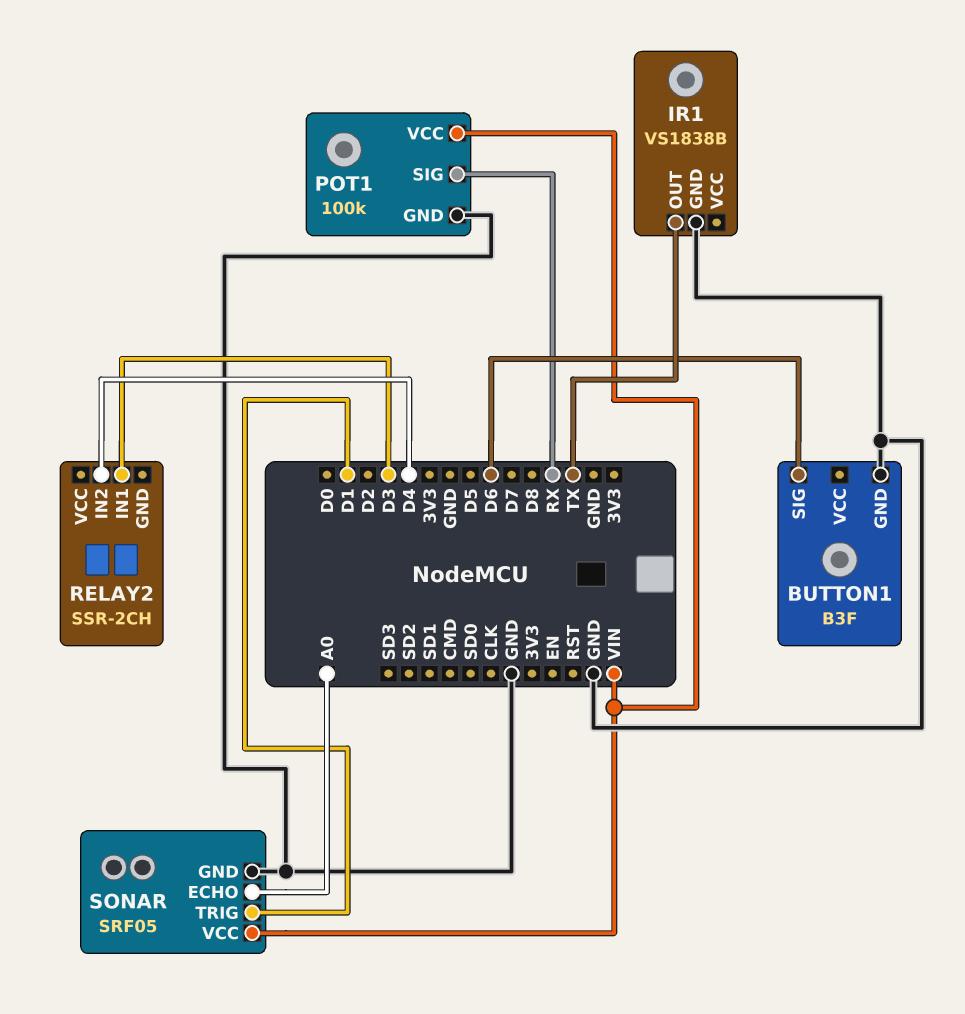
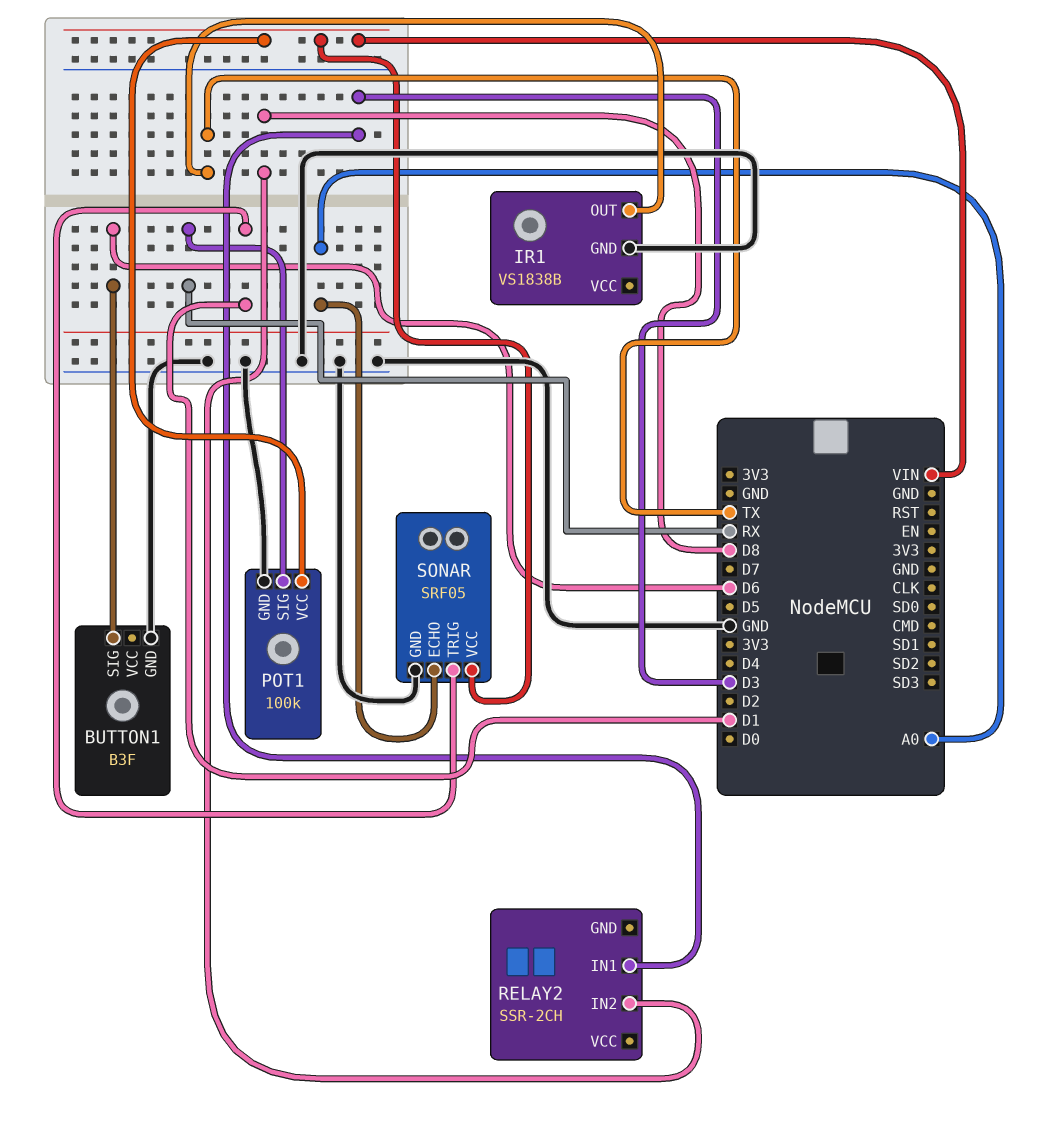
RELAY2 pin IN2: D4 -> D8

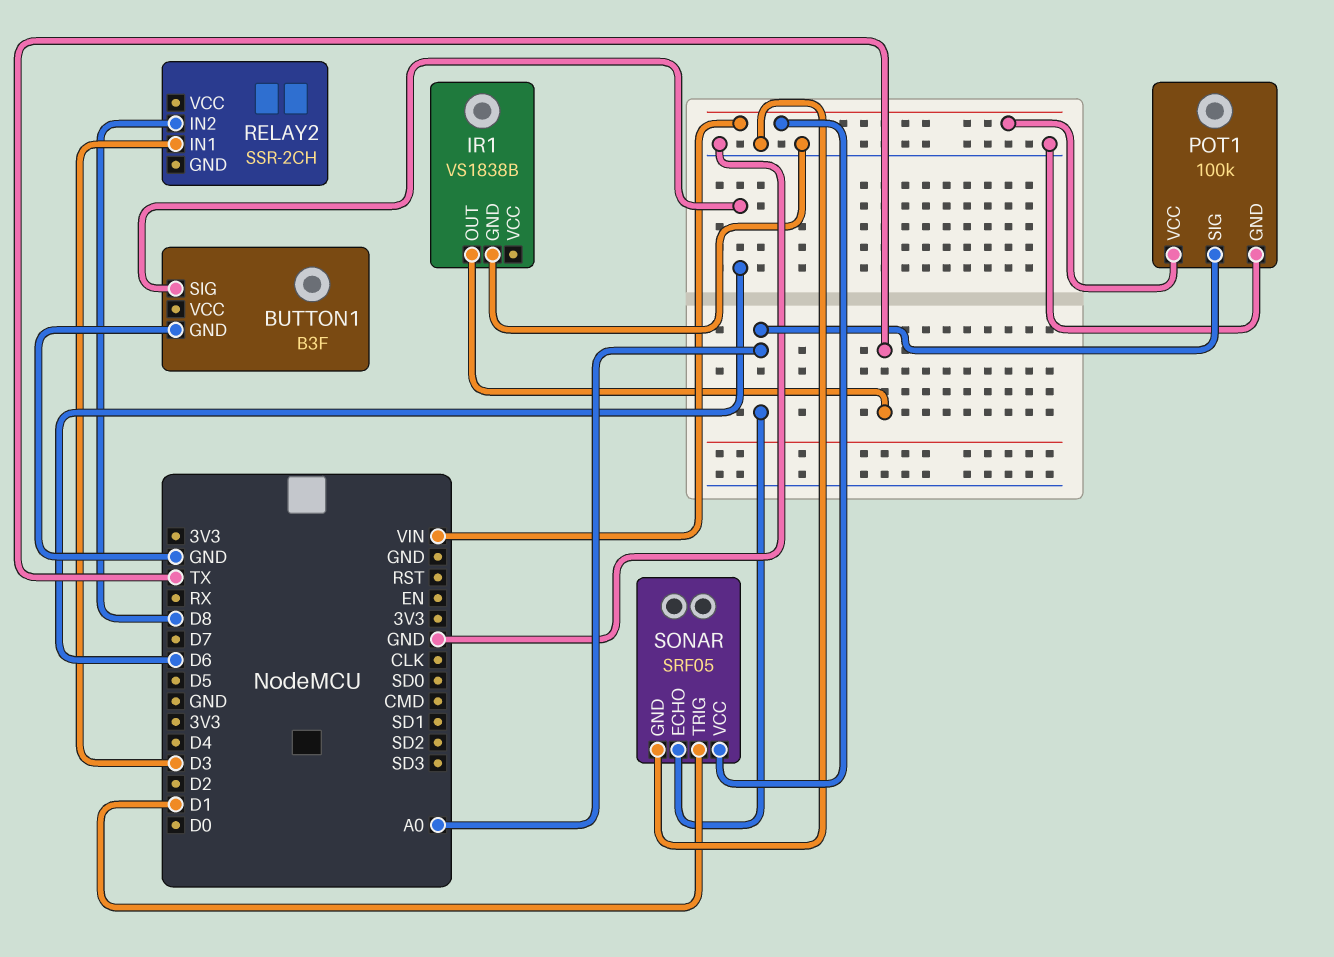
POT1 pin SIG: RX -> A0

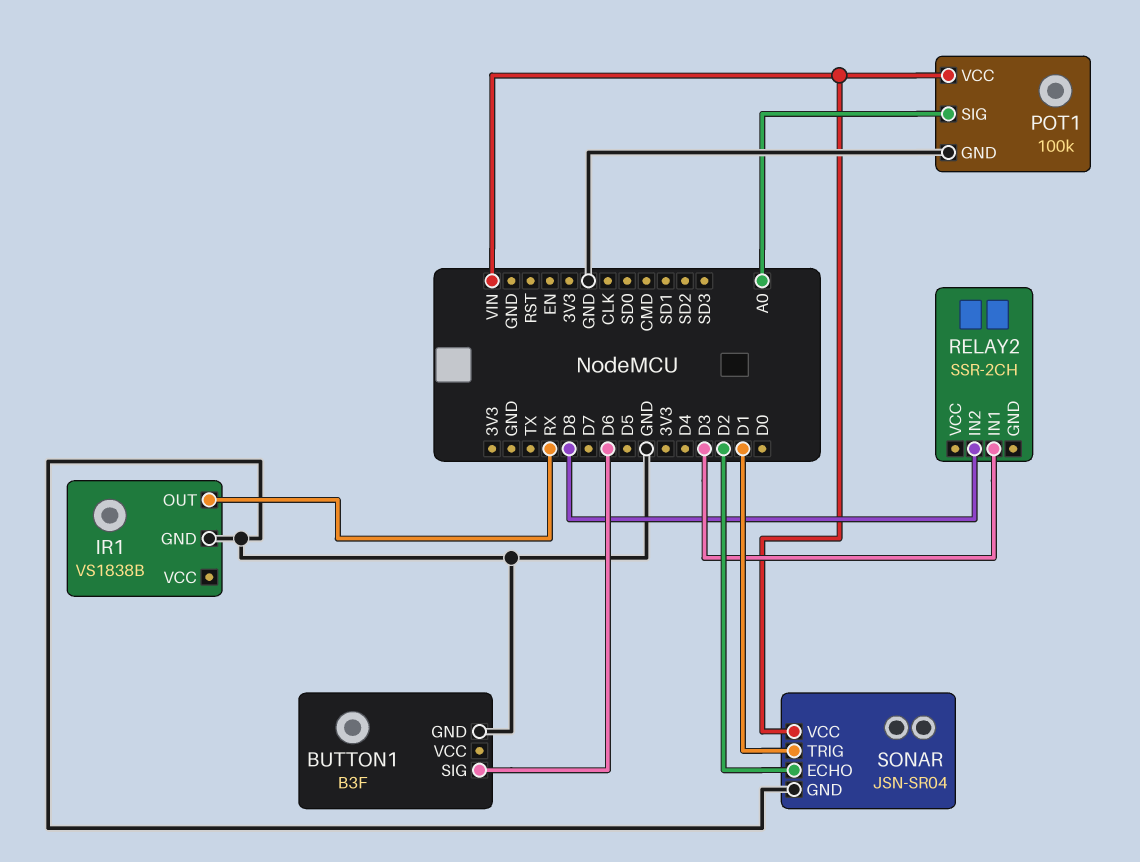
IR1 pin OUT: TX -> RX
SONAR: SRF05 -> JSN-SR04
SONAR pin ECHO: A0 -> D2

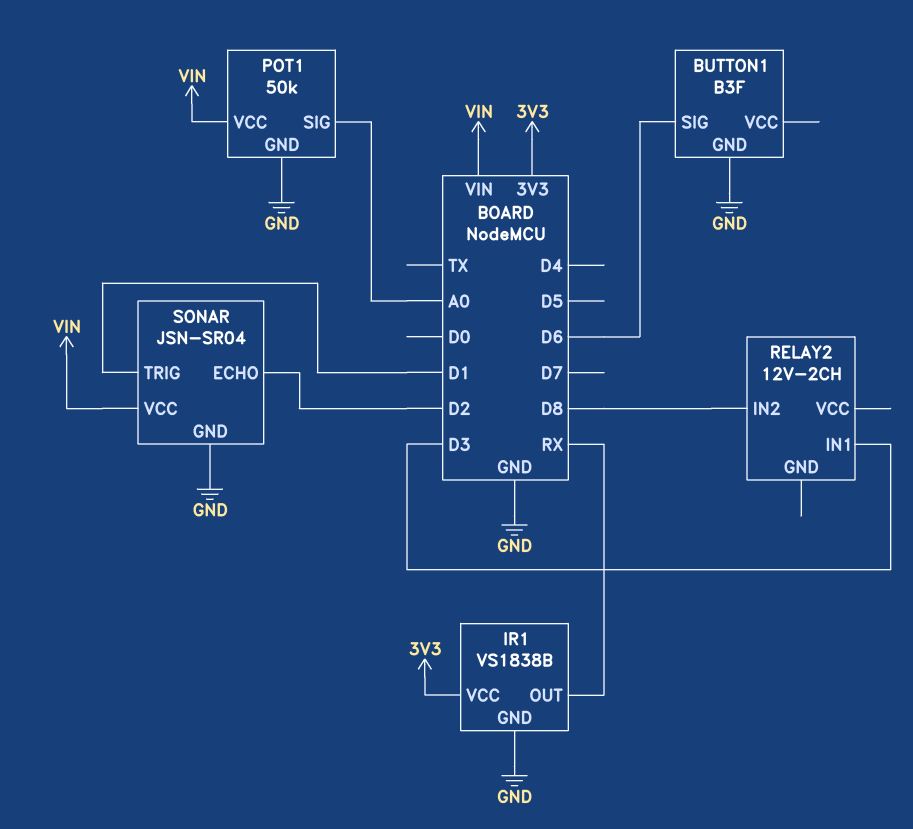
IR1 pin VCC: none -> 3V3
POT1: 100k -> 50k
RELAY2: SSR-2CH -> 12V-2CH

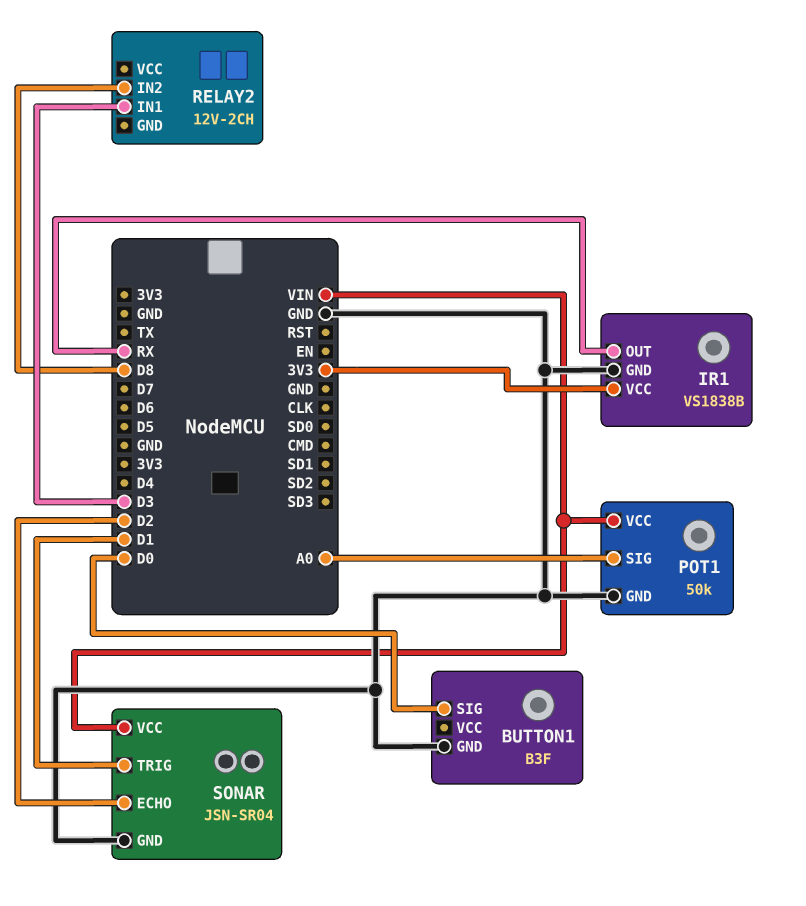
BUTTON1 pin SIG: D6 -> D0

